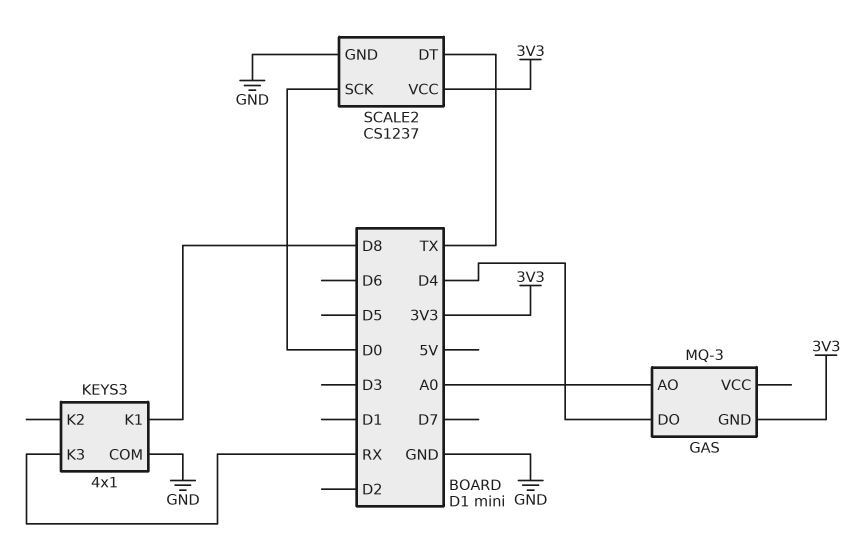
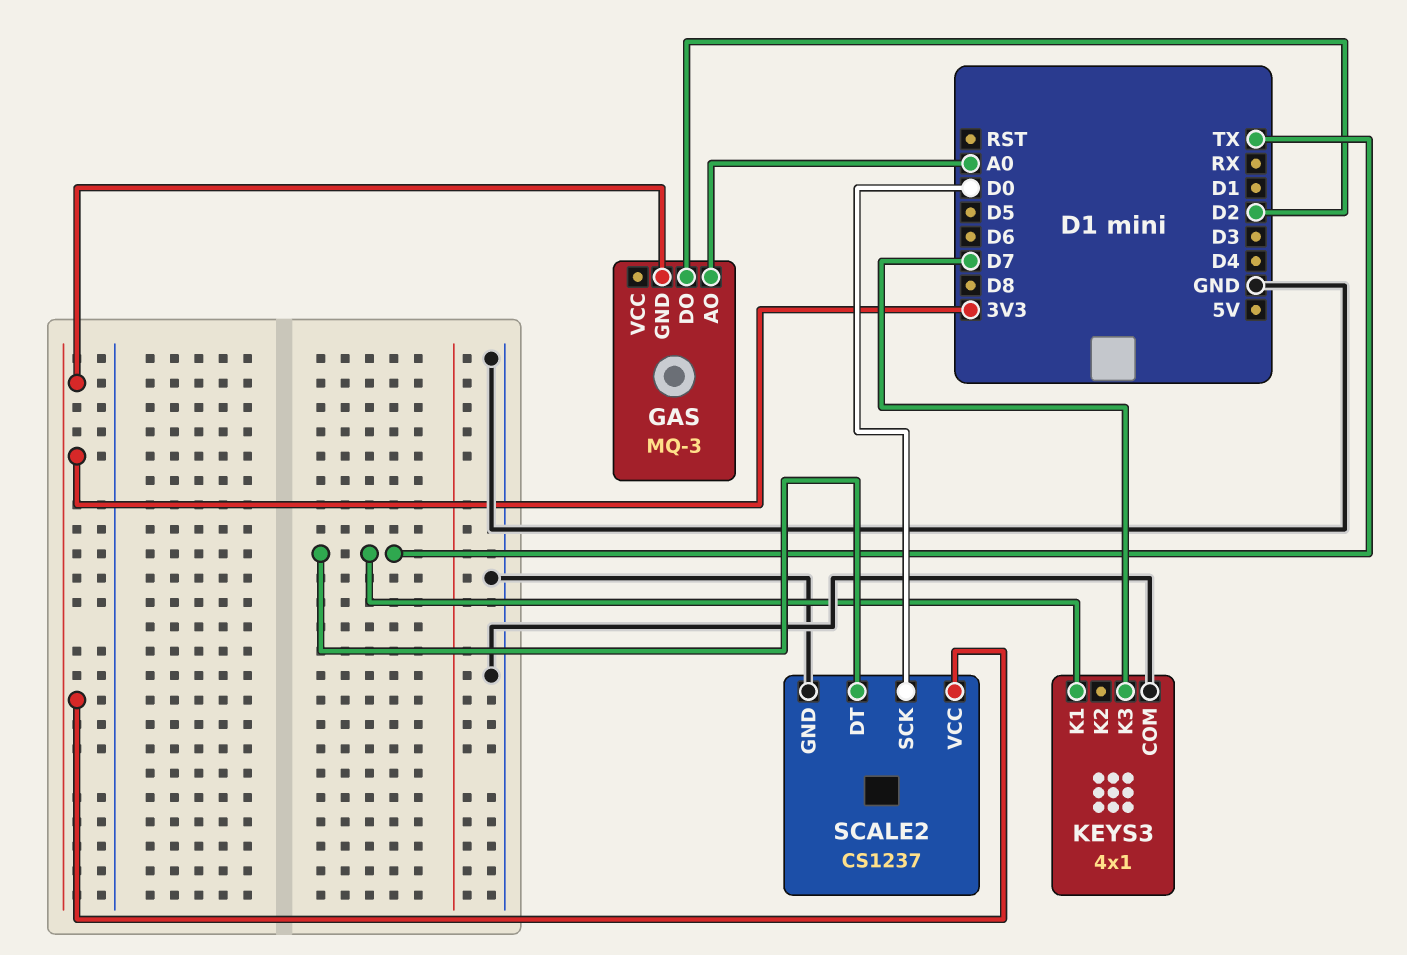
GAS pin DO: D4 -> D2
KEYS3 pin K1: D8 -> TX
KEYS3 pin K3: RX -> D7

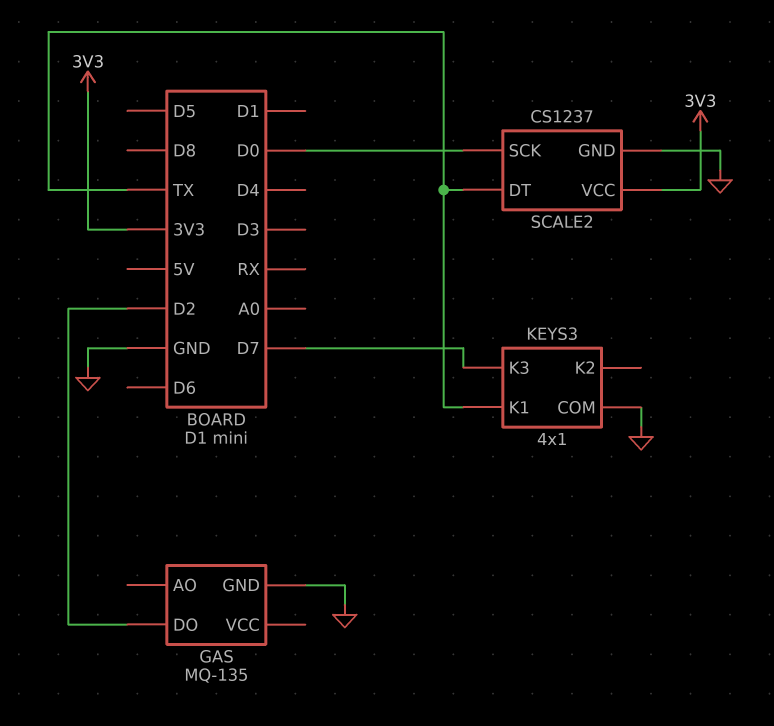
GAS: MQ-3 -> MQ-135
GAS pin AO: A0 -> none
GAS pin GND: 3V3 -> GND

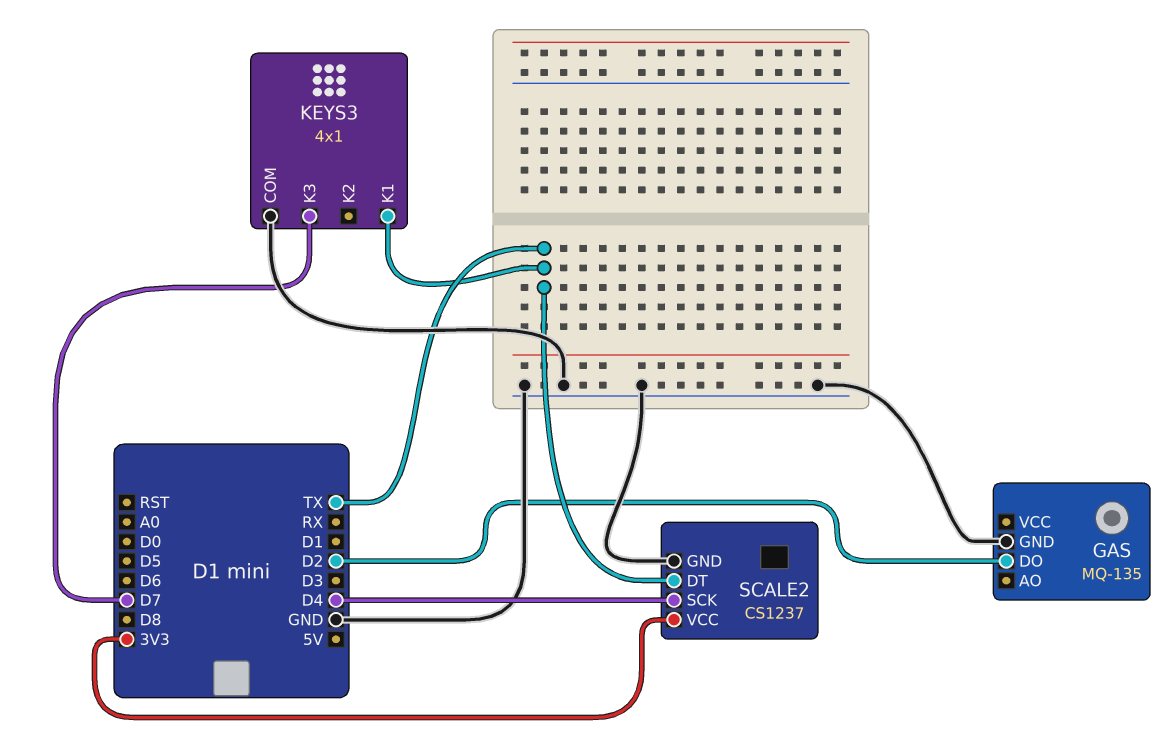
SCALE2 pin SCK: D0 -> D4

